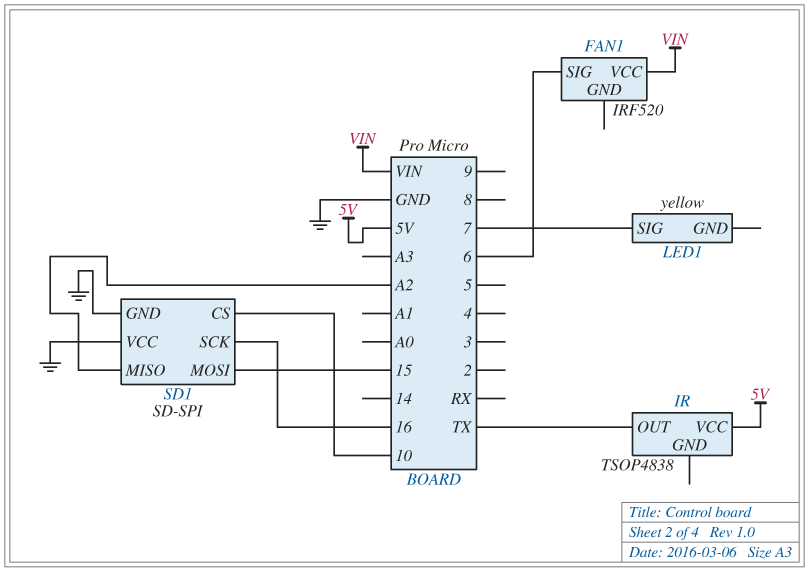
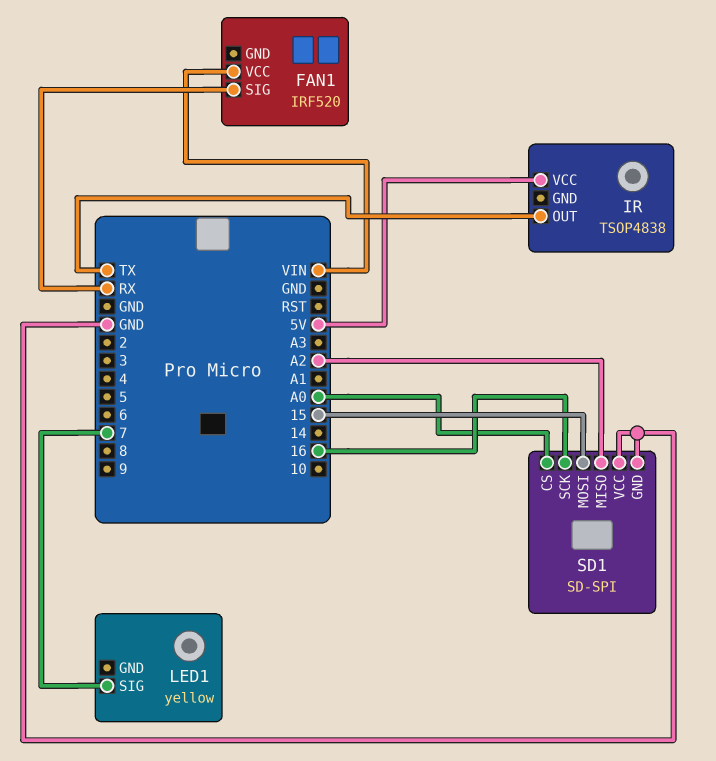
FAN1 pin SIG: 6 -> RX
SD1 pin CS: 10 -> A0

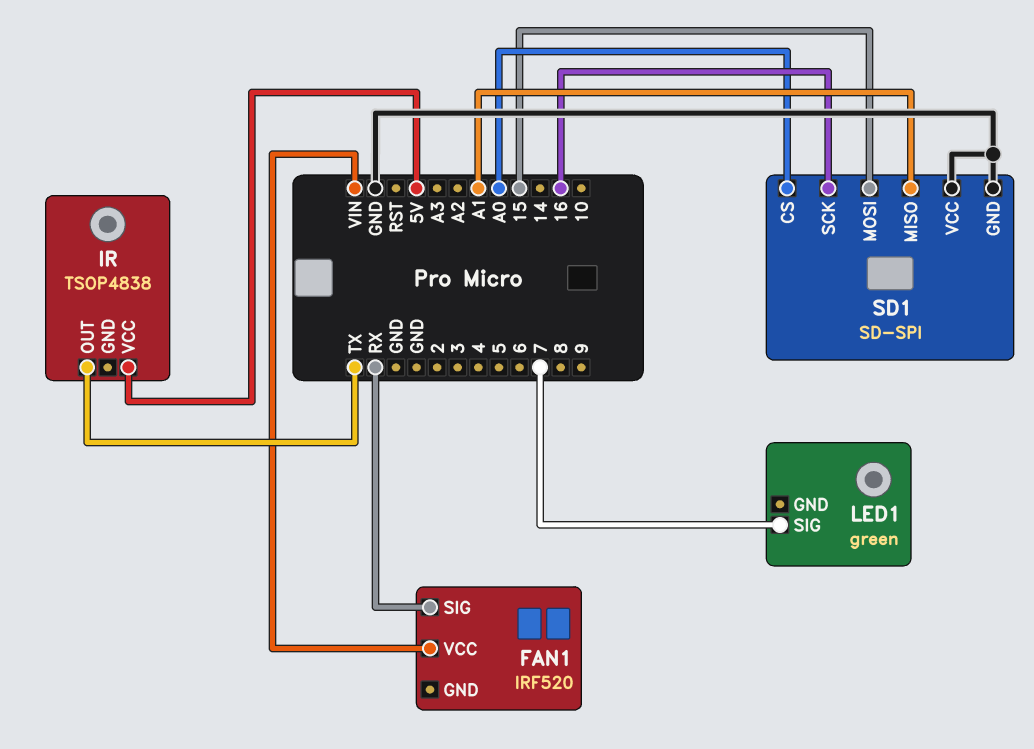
LED1: yellow -> green
SD1 pin MISO: A2 -> A1

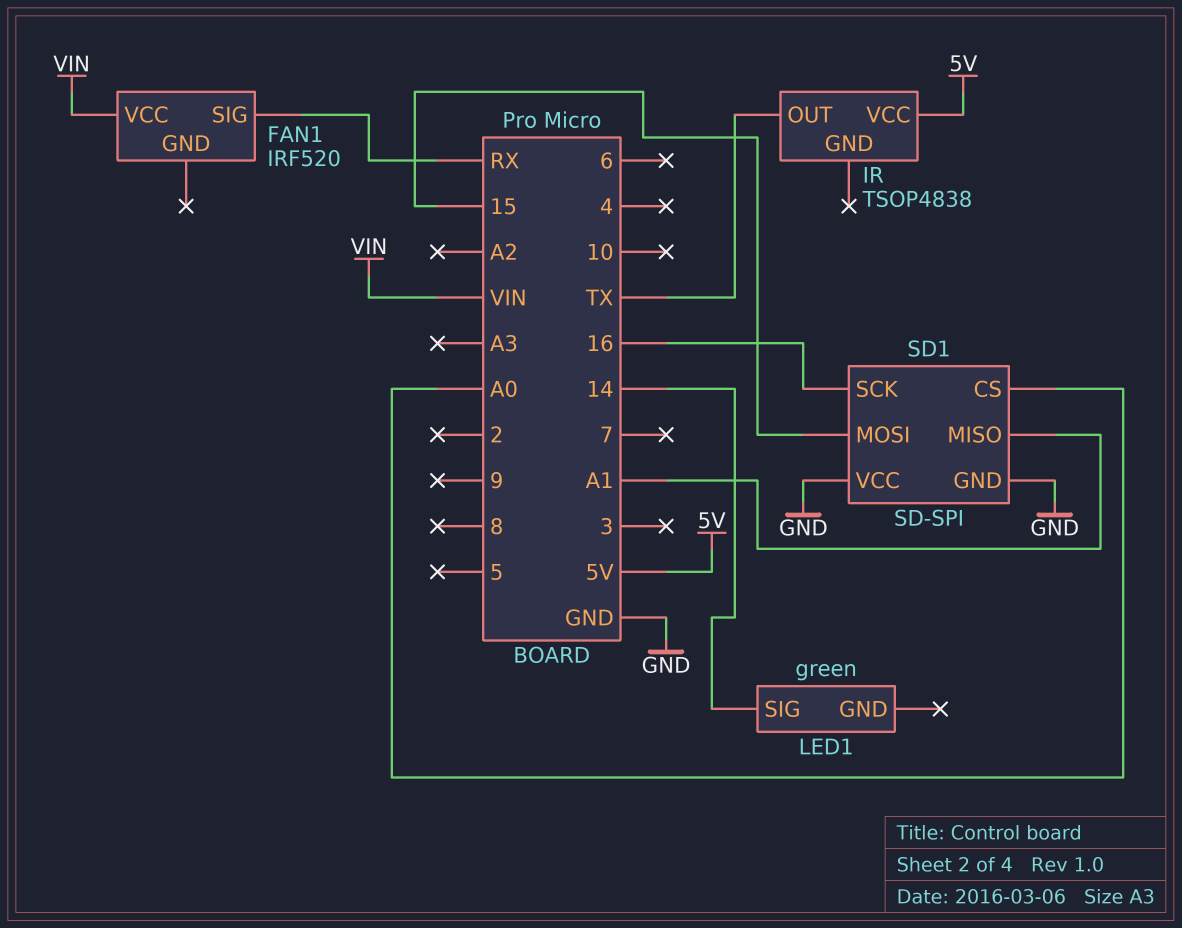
LED1 pin SIG: 7 -> 14

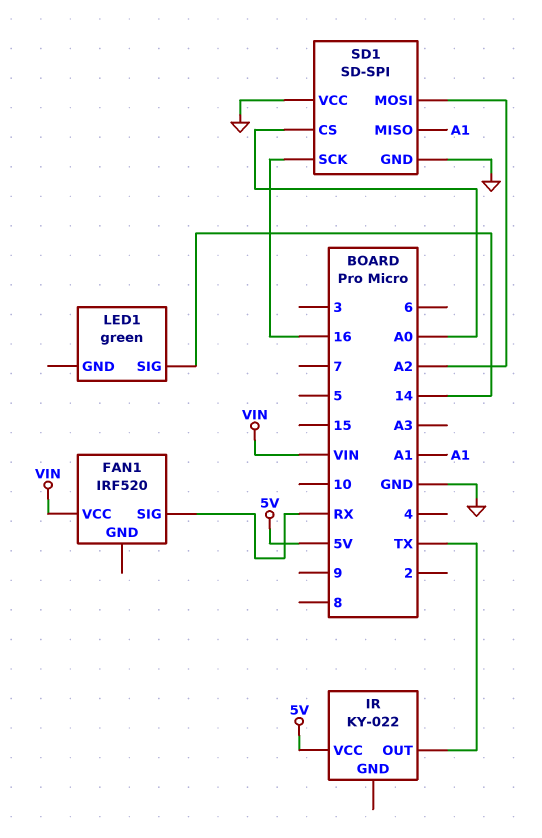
IR: TSOP4838 -> KY-022
SD1 pin MOSI: 15 -> A2

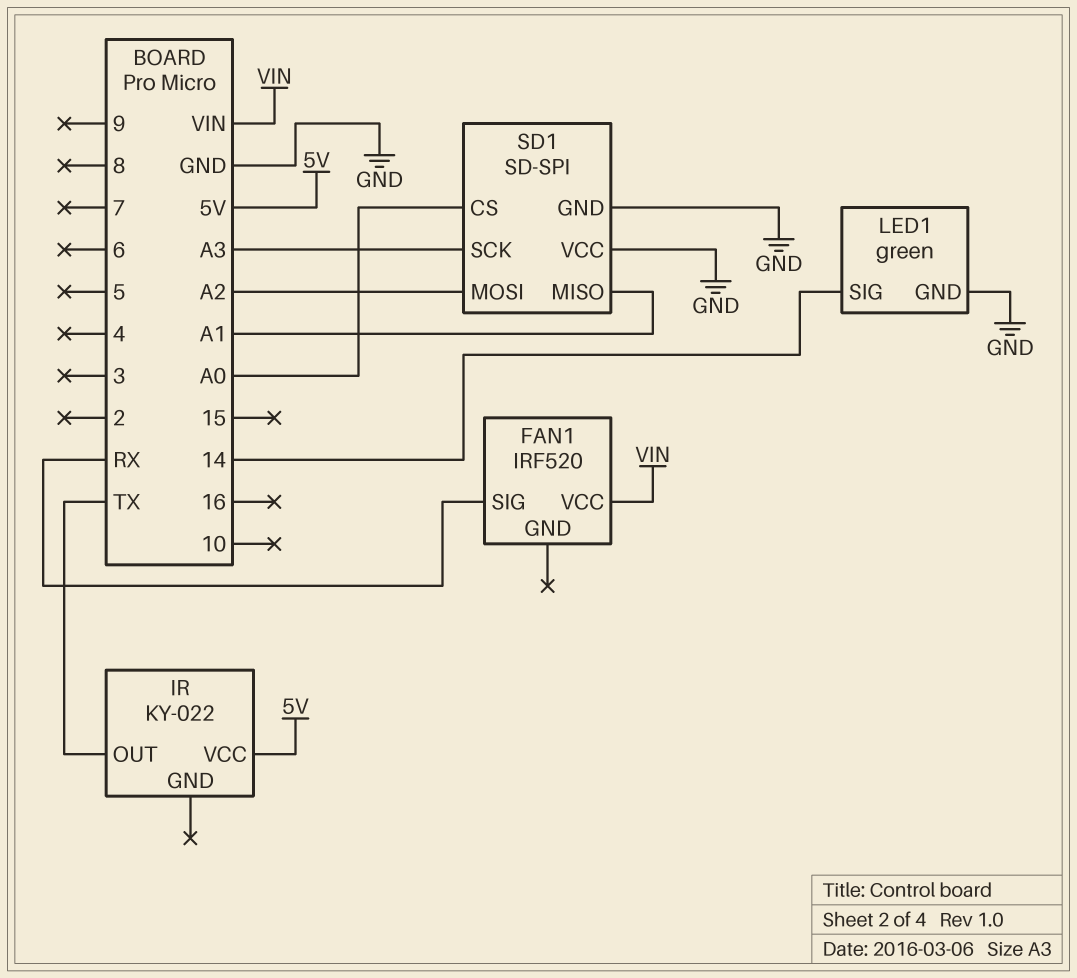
LED1 pin GND: none -> GND
SD1 pin SCK: 16 -> A3

